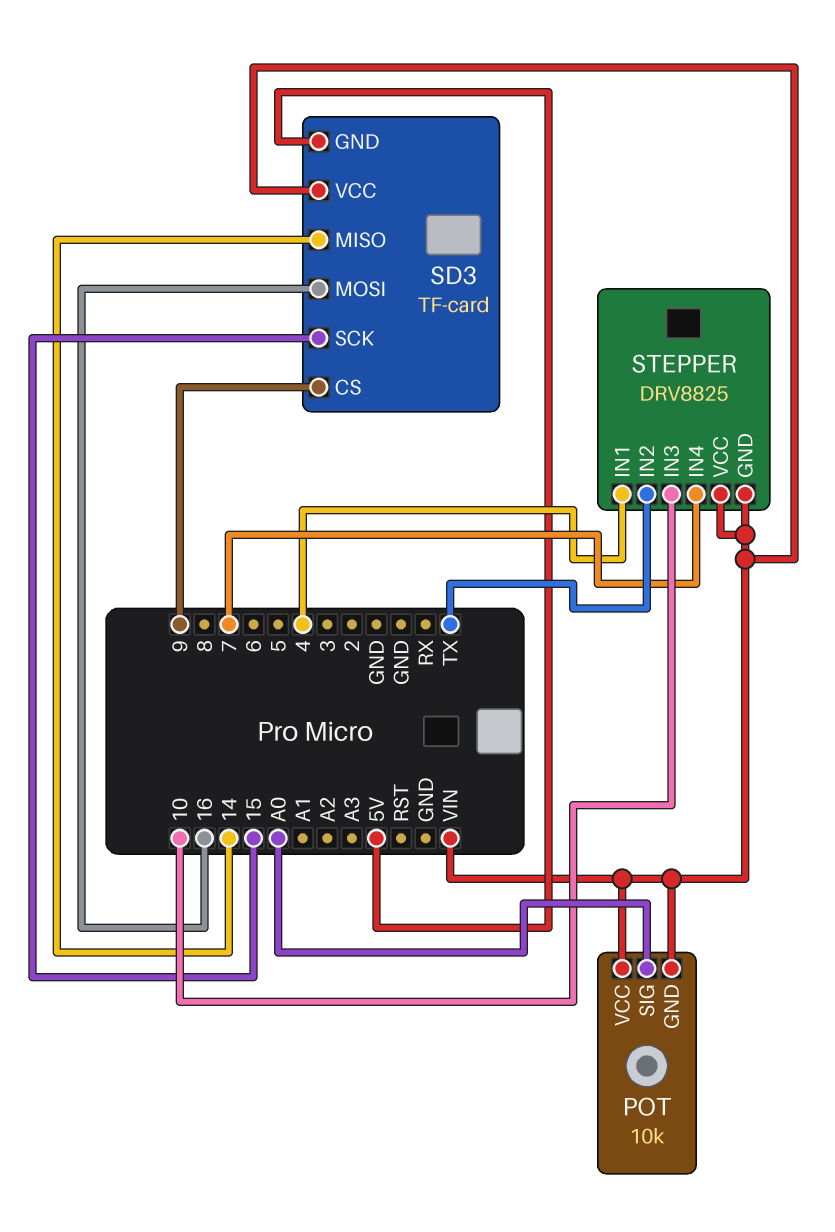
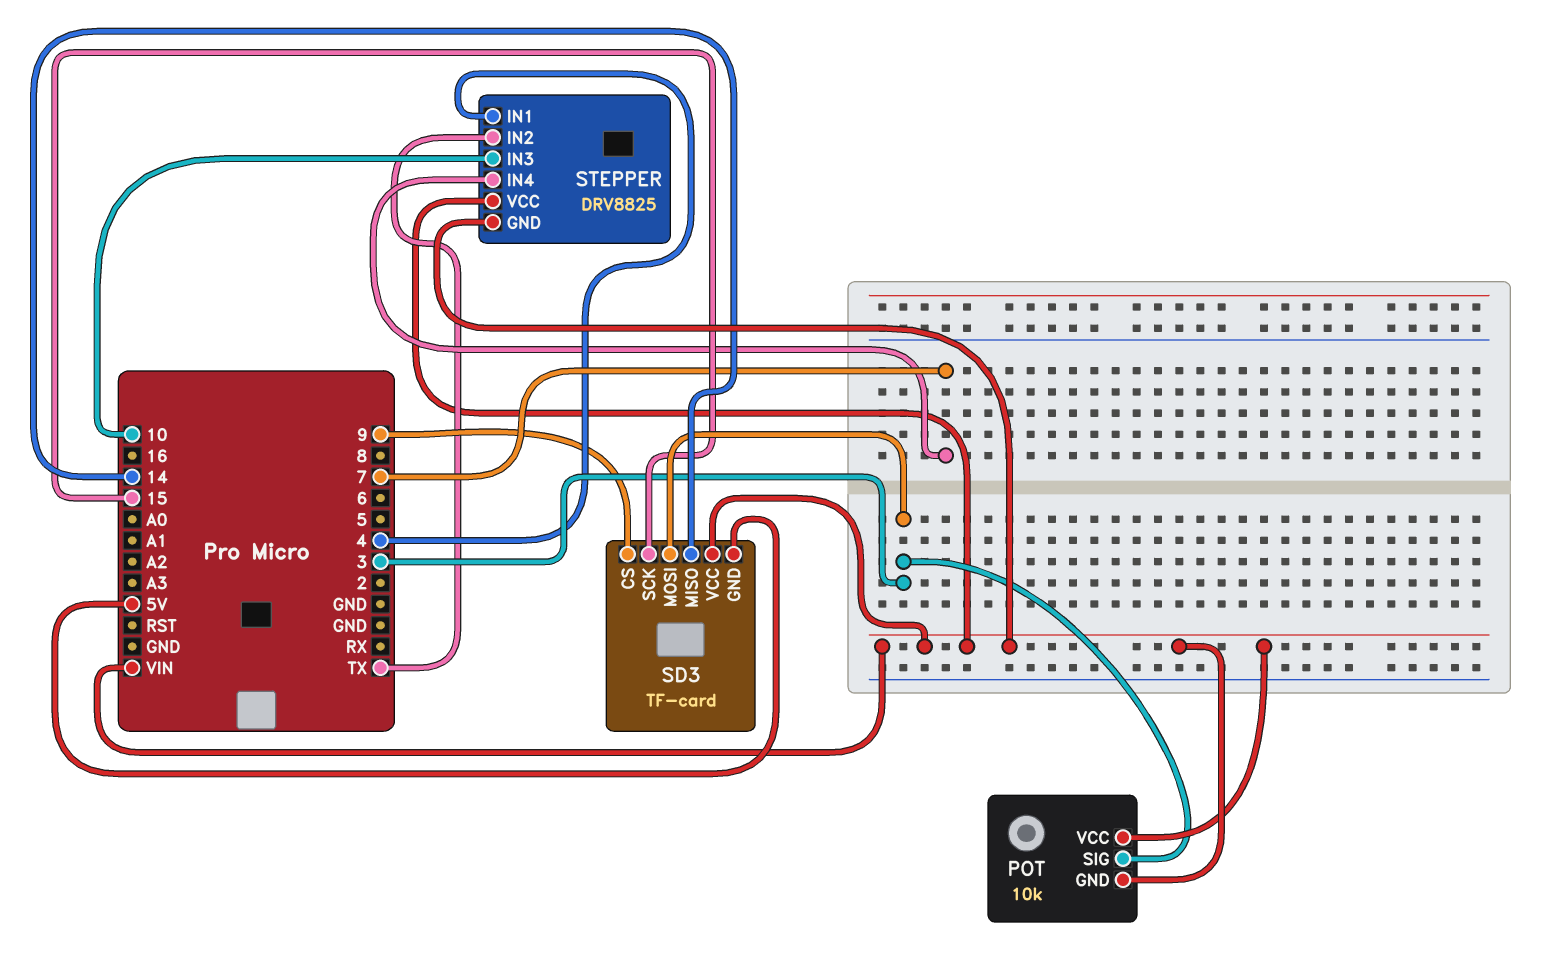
POT pin SIG: A0 -> 3
SD3 pin MOSI: 16 -> 3

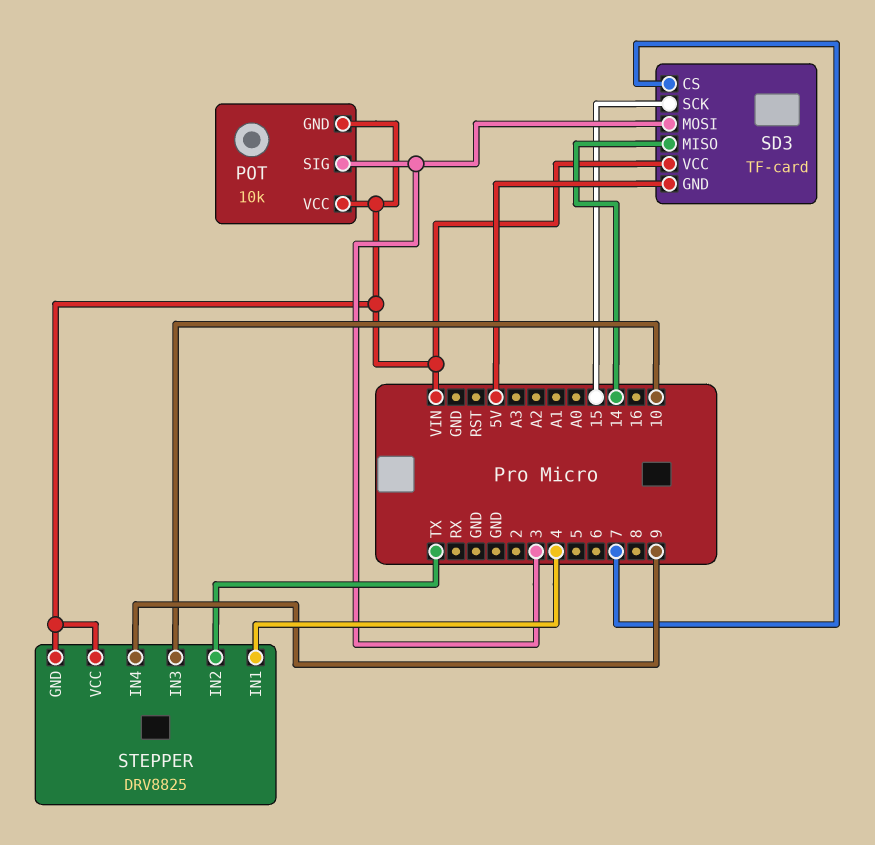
SD3 pin CS: 9 -> 7
STEPPER pin IN4: 7 -> 9

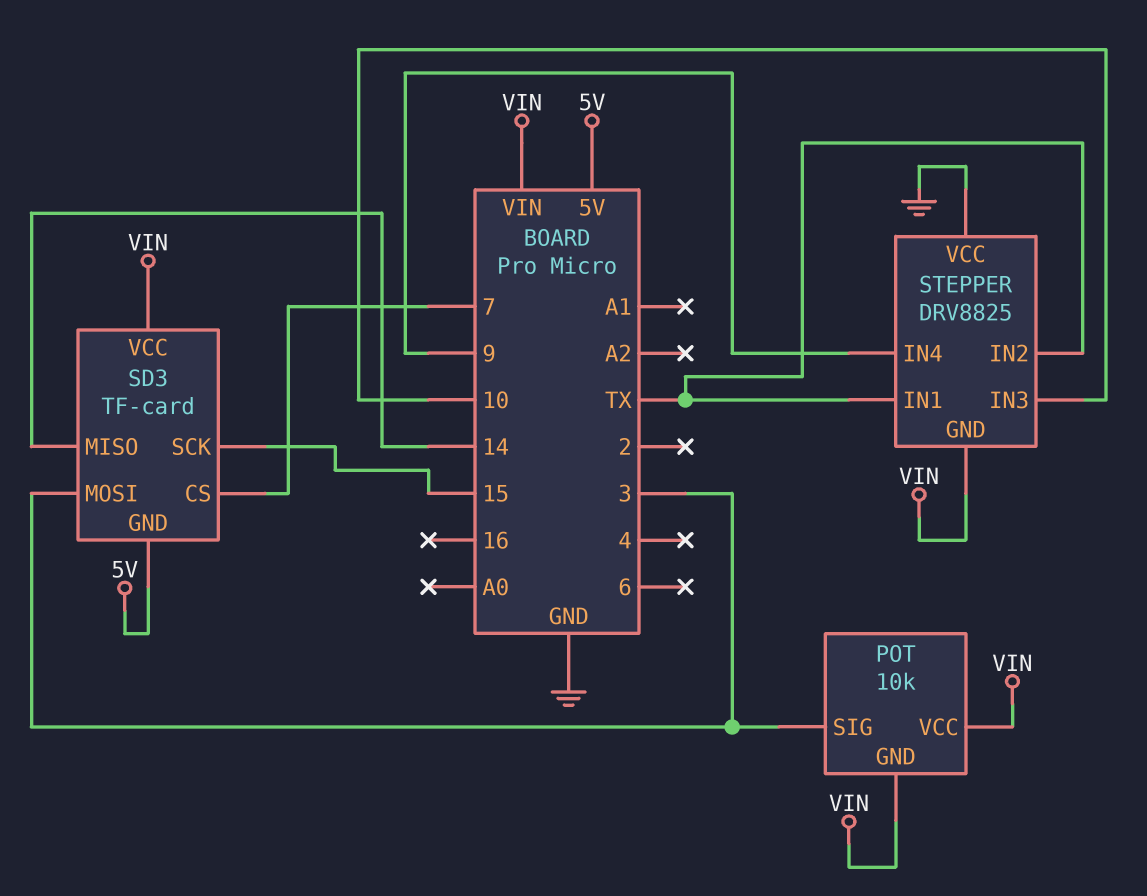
STEPPER pin IN1: 4 -> TX
STEPPER pin VCC: VIN -> GND

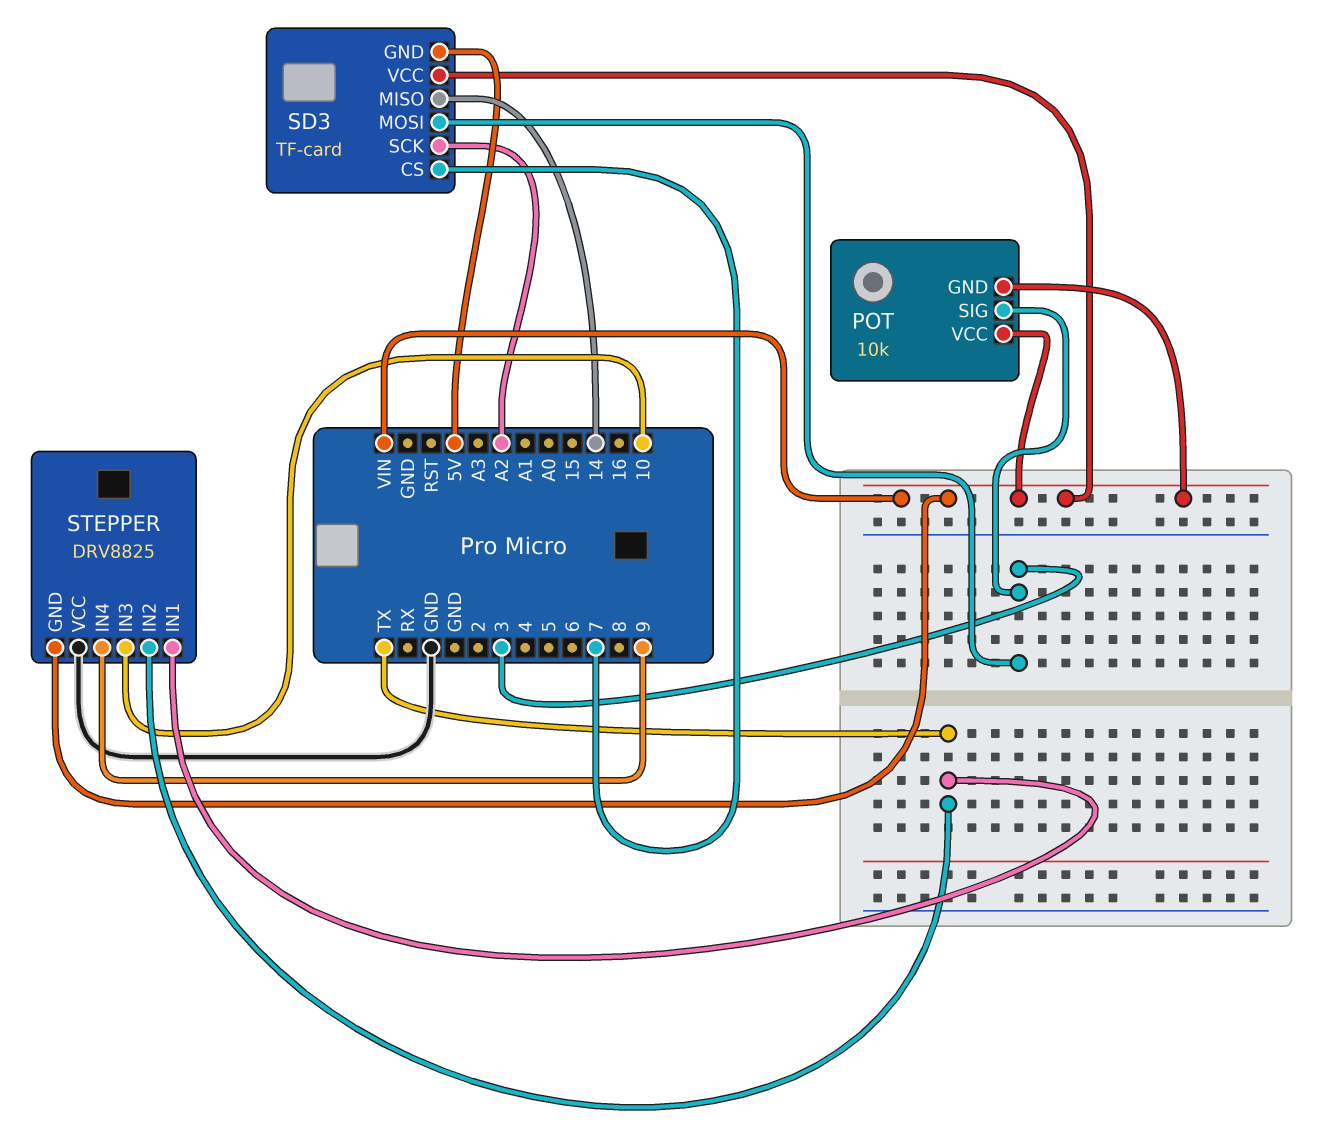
SD3 pin SCK: 15 -> A2

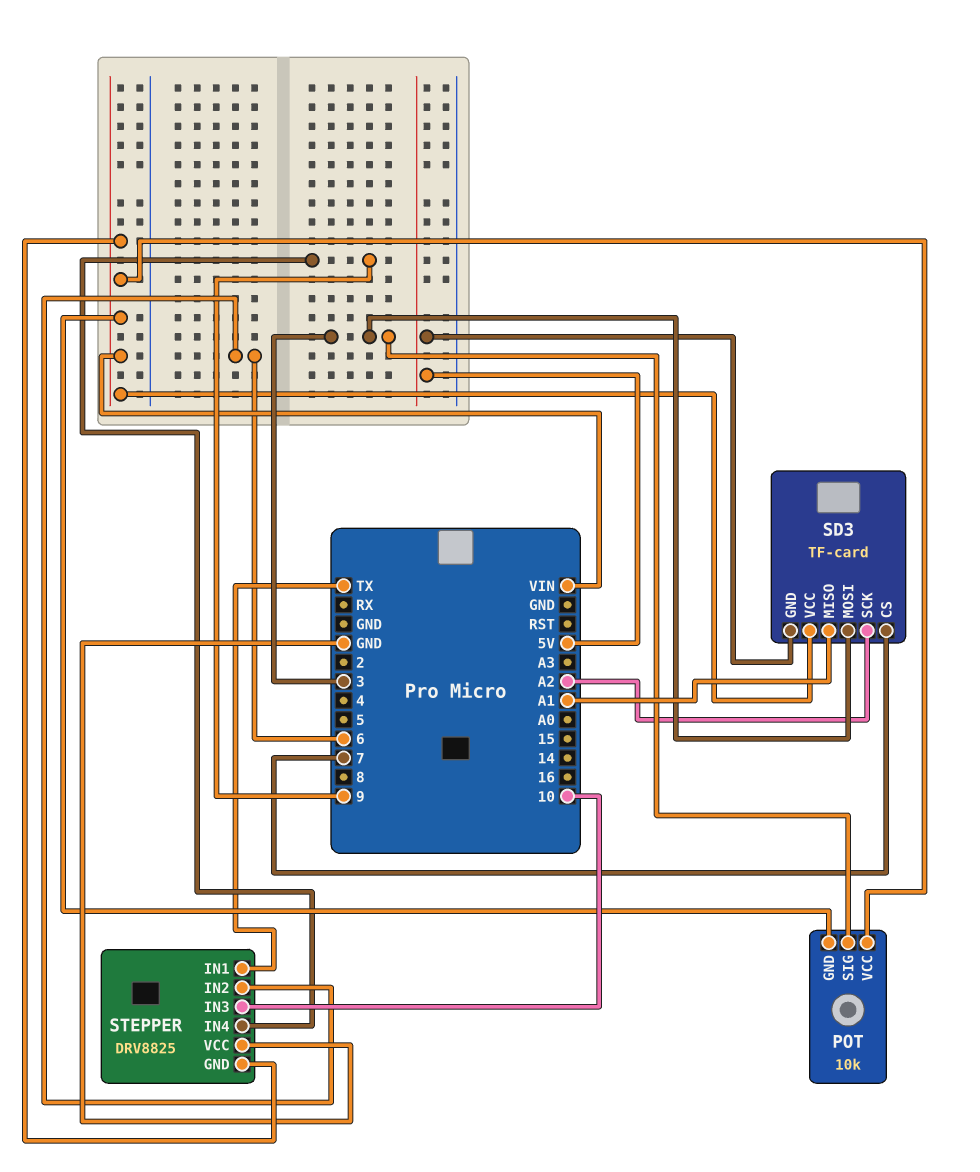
SD3 pin MISO: 14 -> A1
STEPPER pin IN2: TX -> 6

